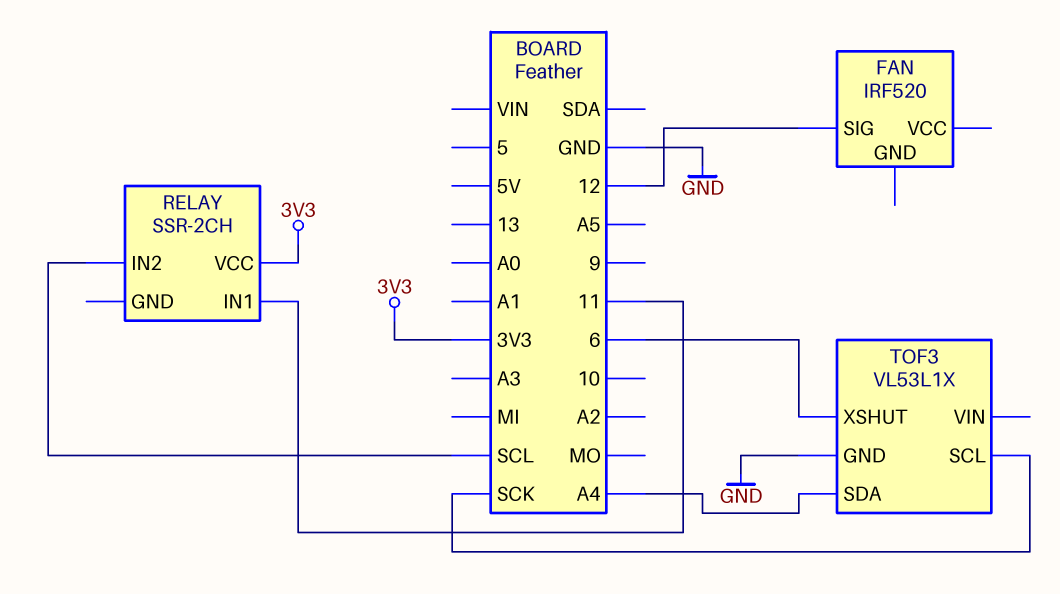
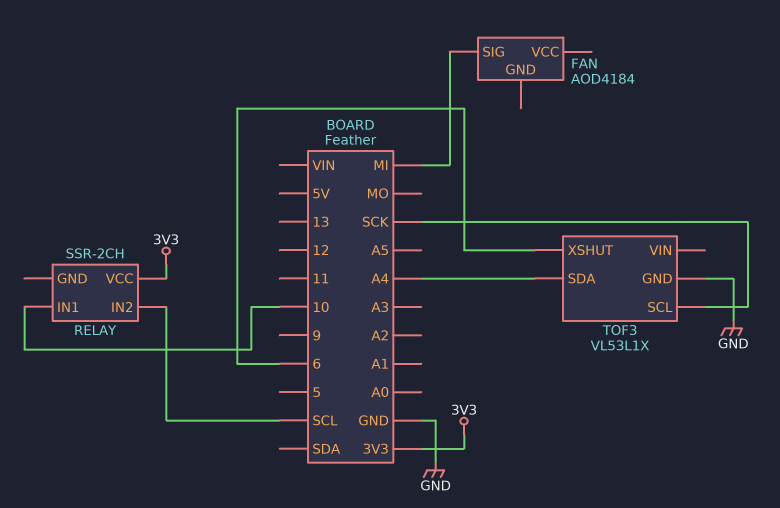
FAN: IRF520 -> AOD4184
FAN pin SIG: 12 -> MI
RELAY pin IN1: 11 -> 10

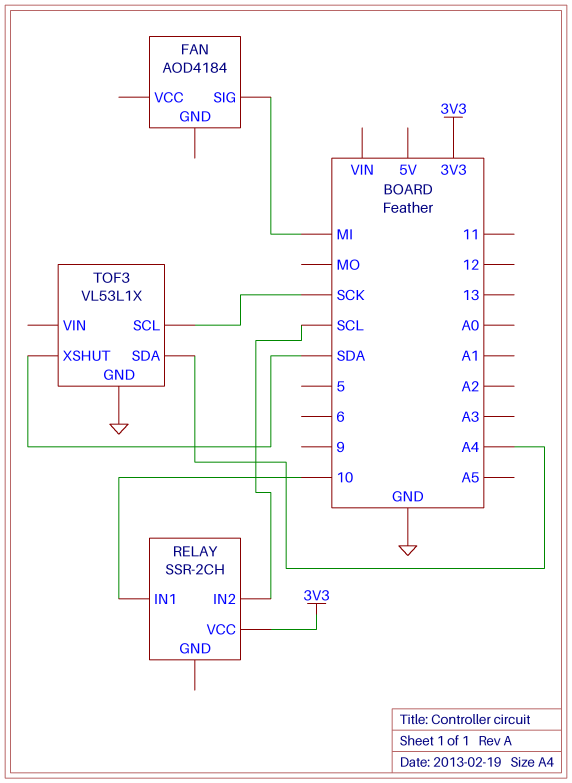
TOF3 pin XSHUT: 6 -> SDA

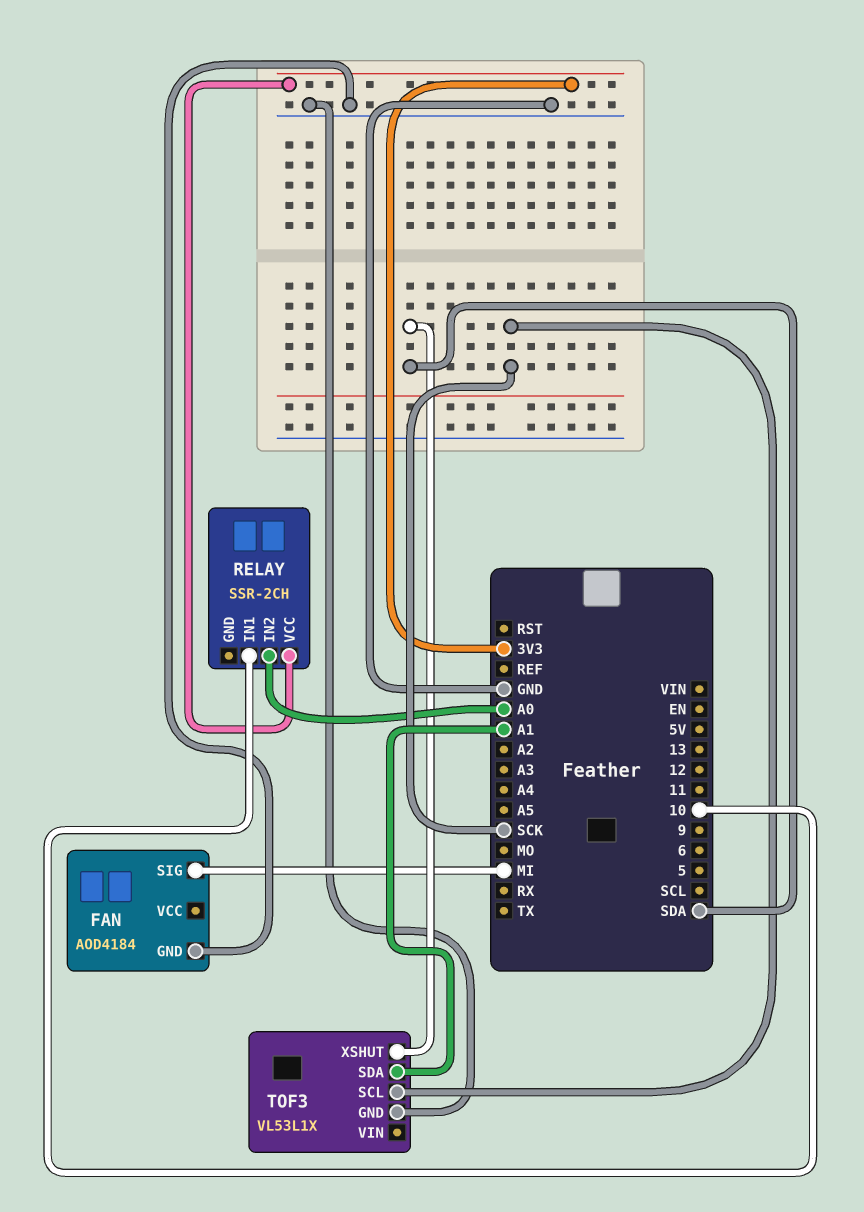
FAN pin GND: none -> GND
RELAY pin IN2: SCL -> A0
TOF3 pin SDA: A4 -> A1

